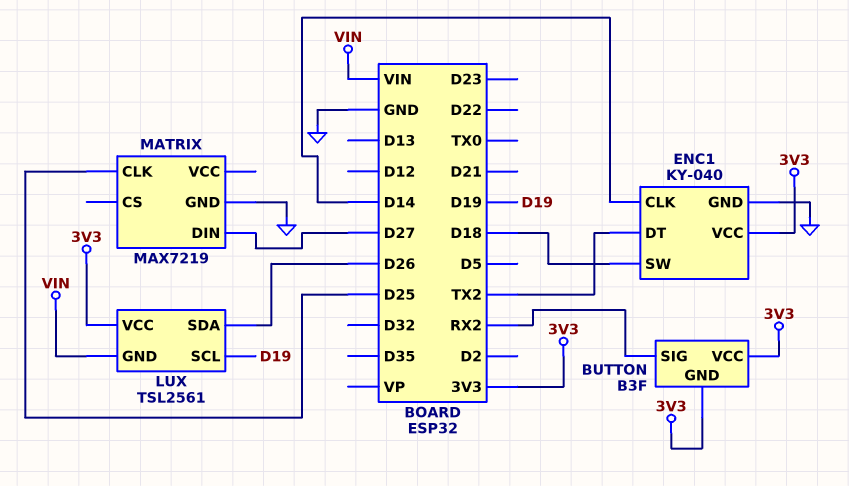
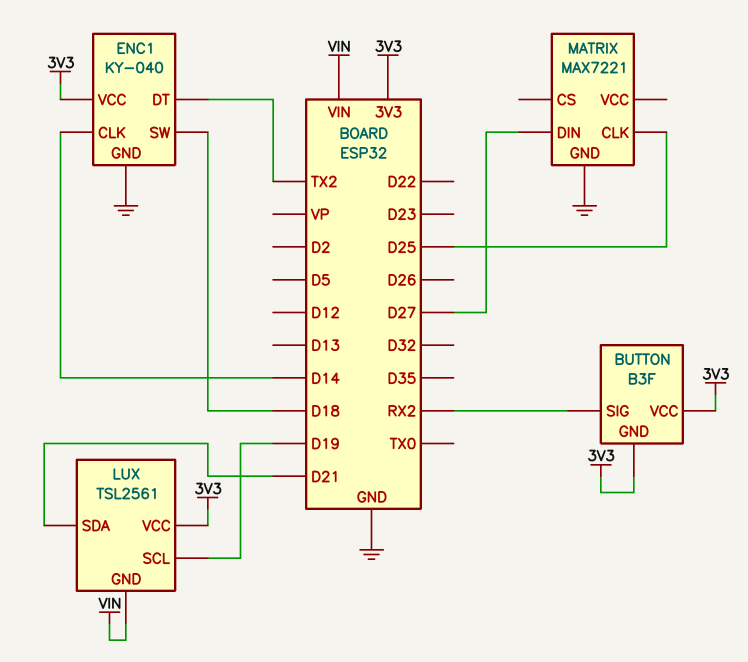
LUX pin SDA: D26 -> D21
MATRIX: MAX7219 -> MAX7221

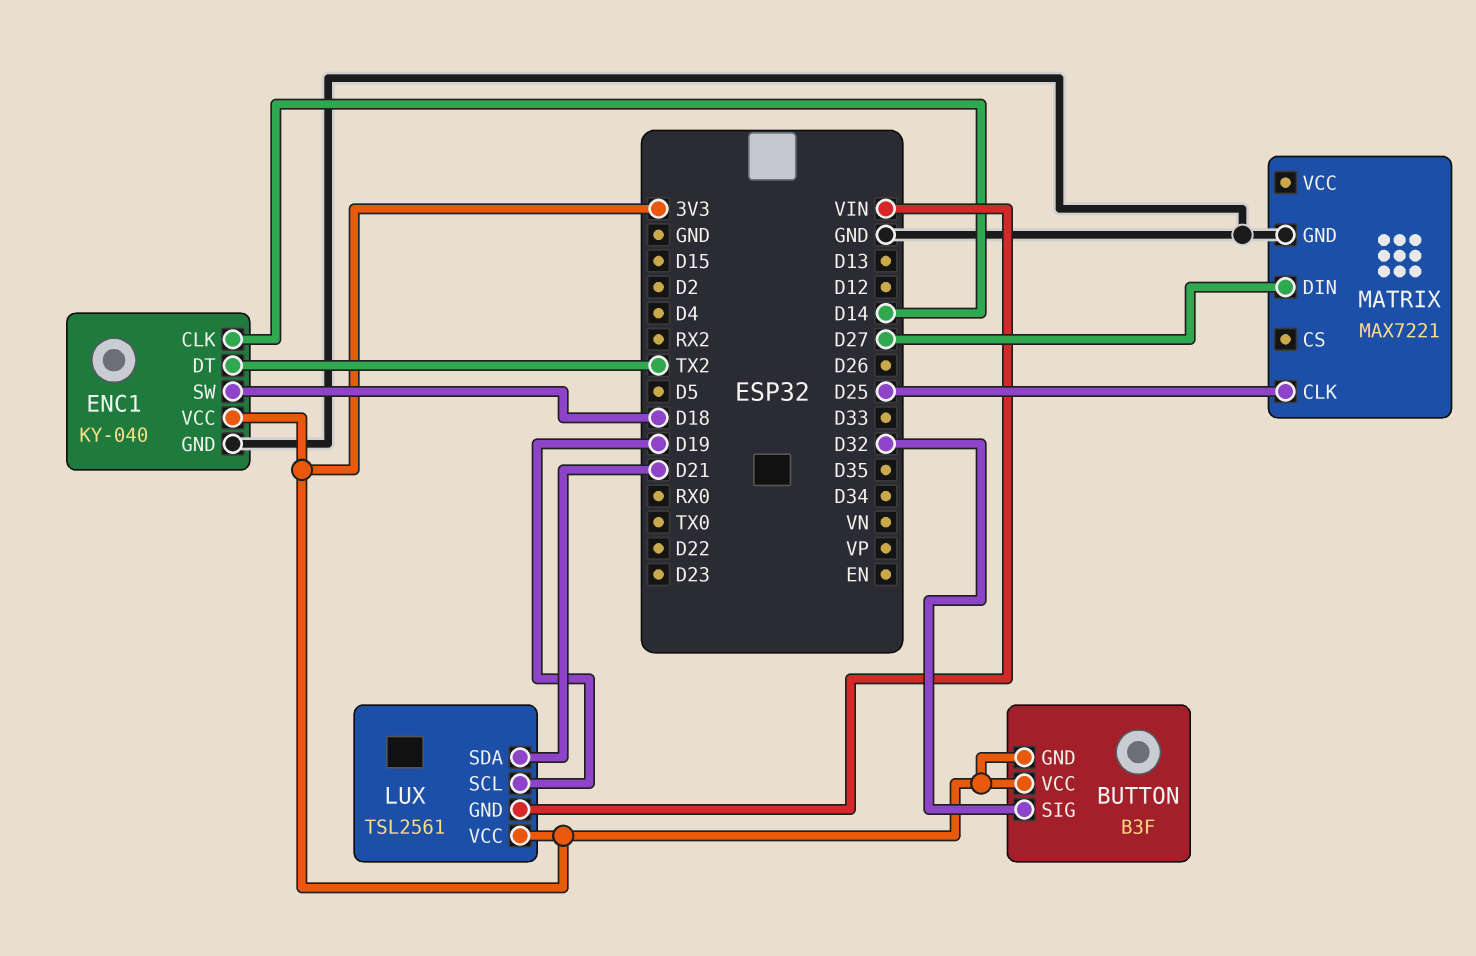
BUTTON pin SIG: RX2 -> D32

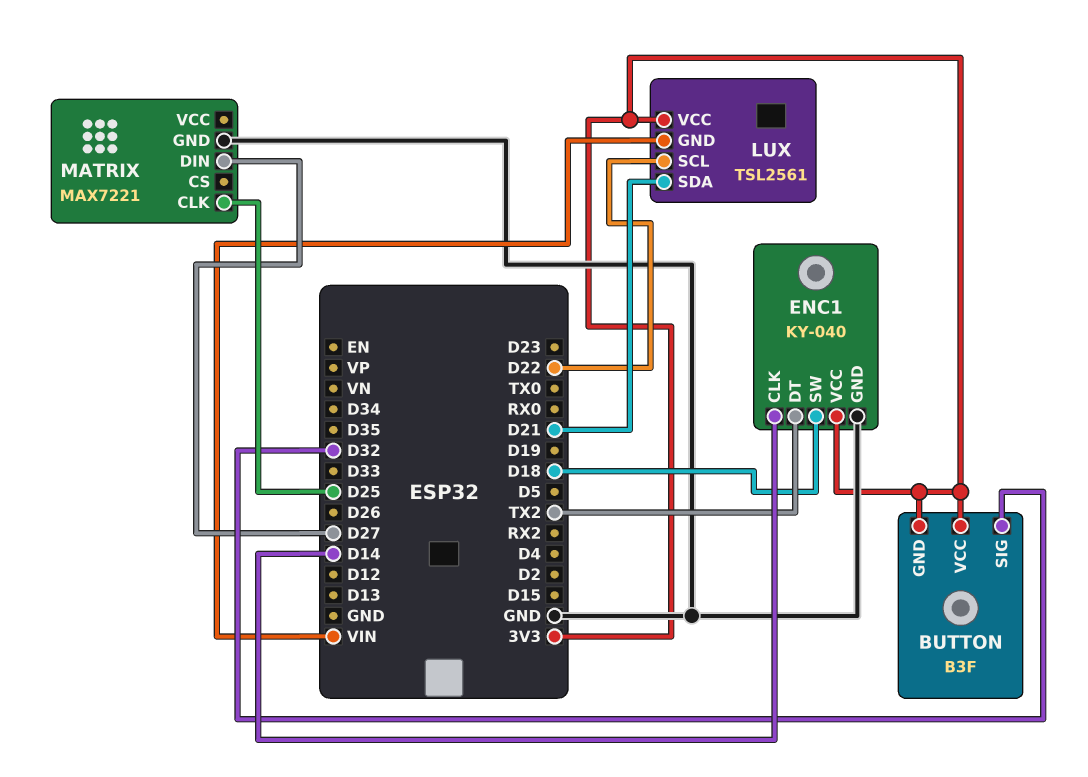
LUX pin SCL: D19 -> D22

